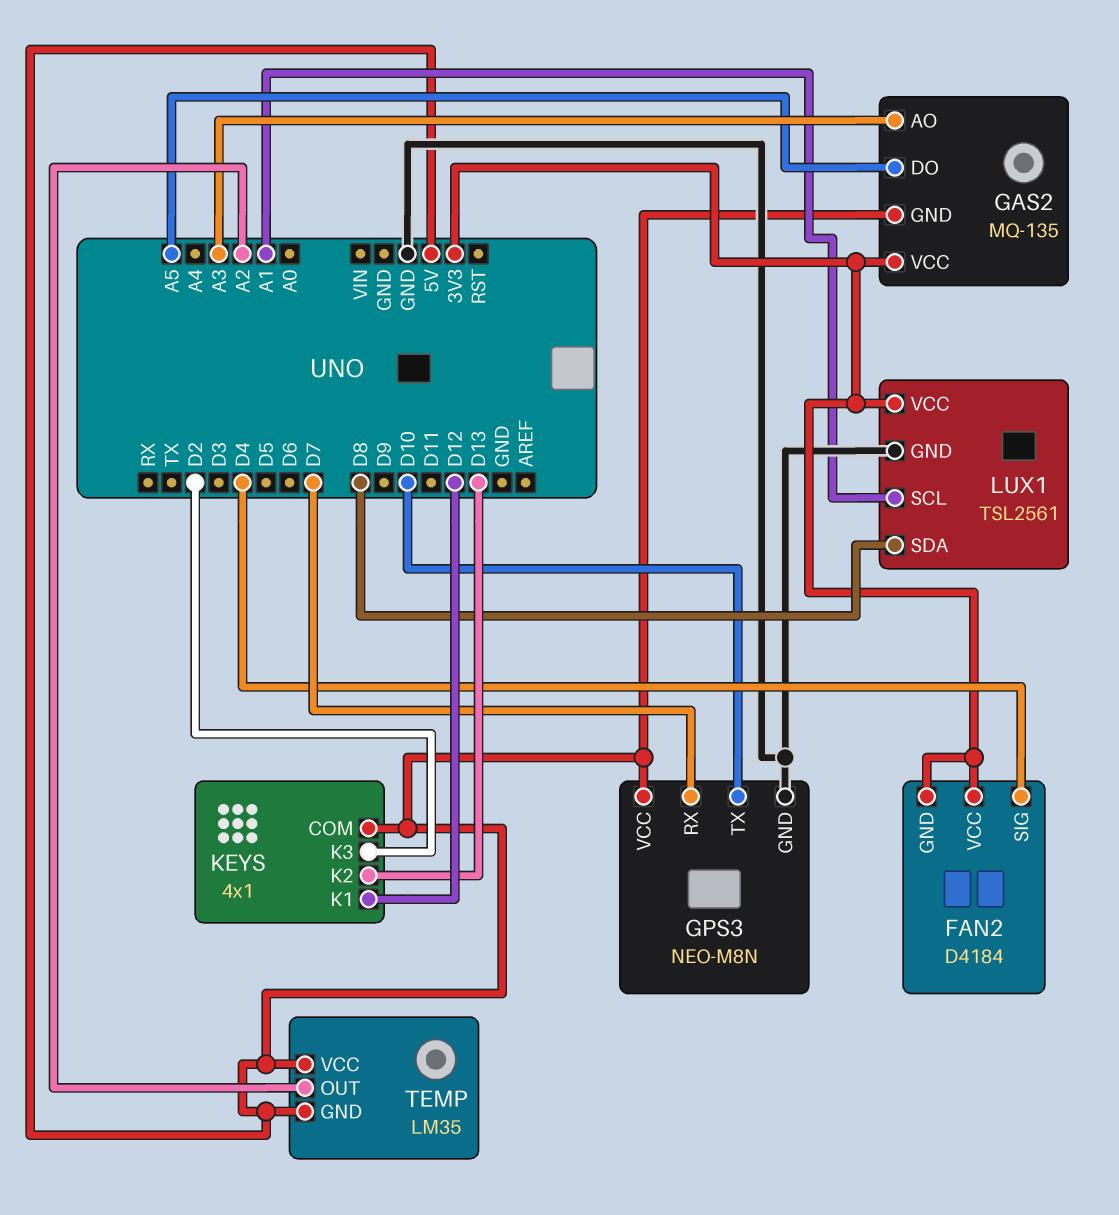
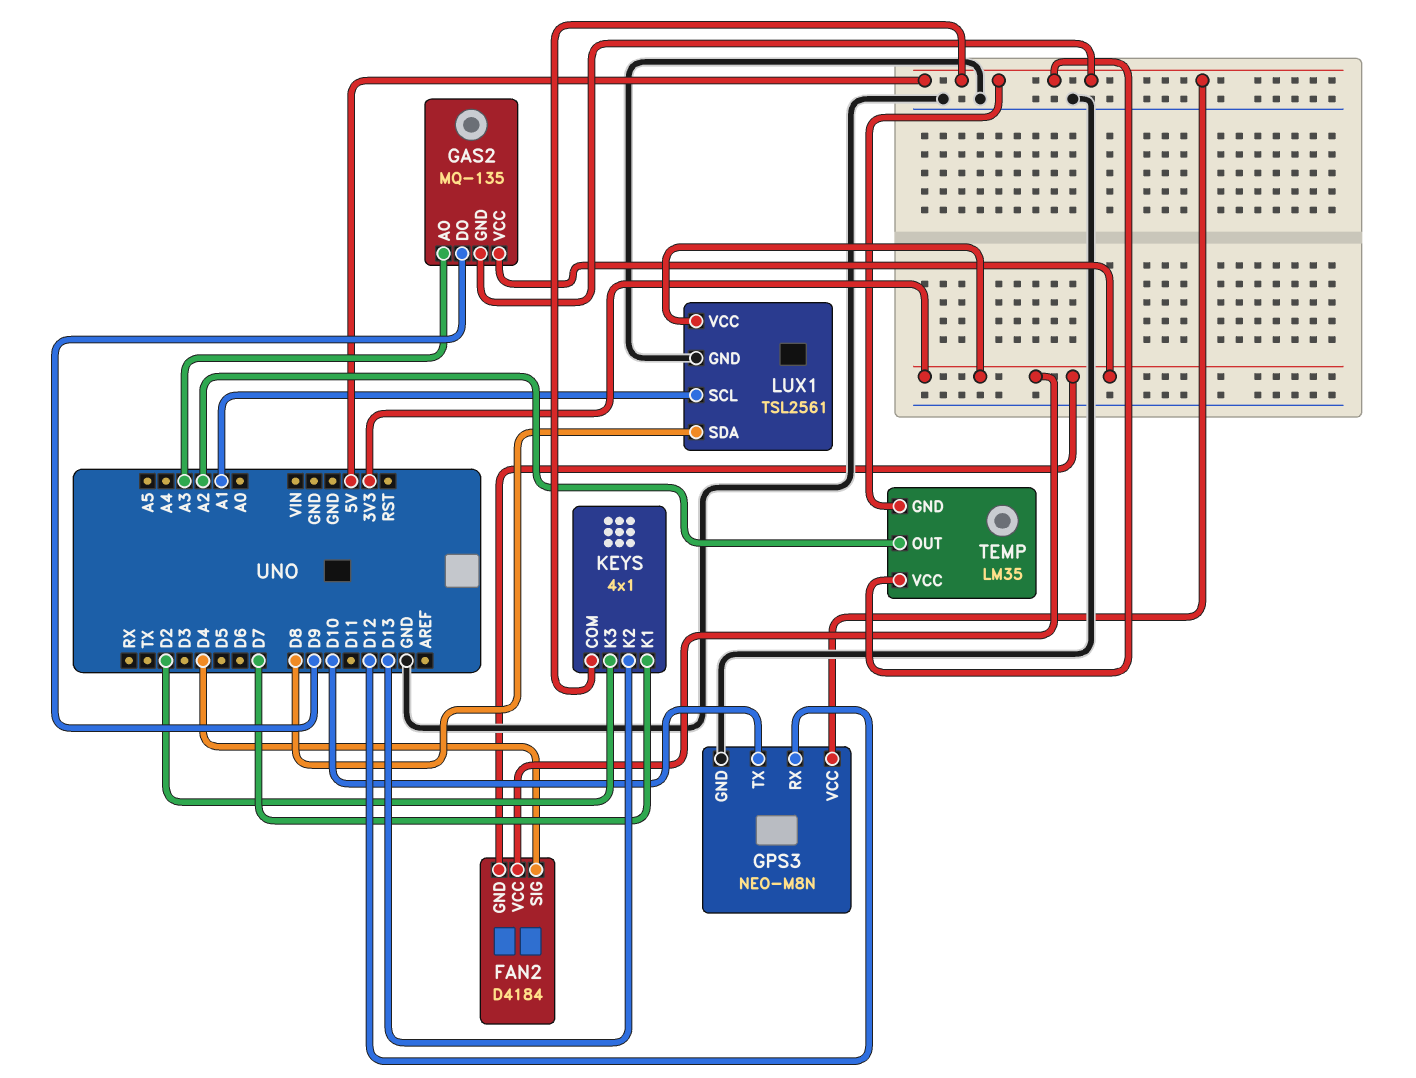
GAS2 pin DO: A5 -> D9
GPS3 pin RX: D7 -> D12
KEYS pin K1: D12 -> D7

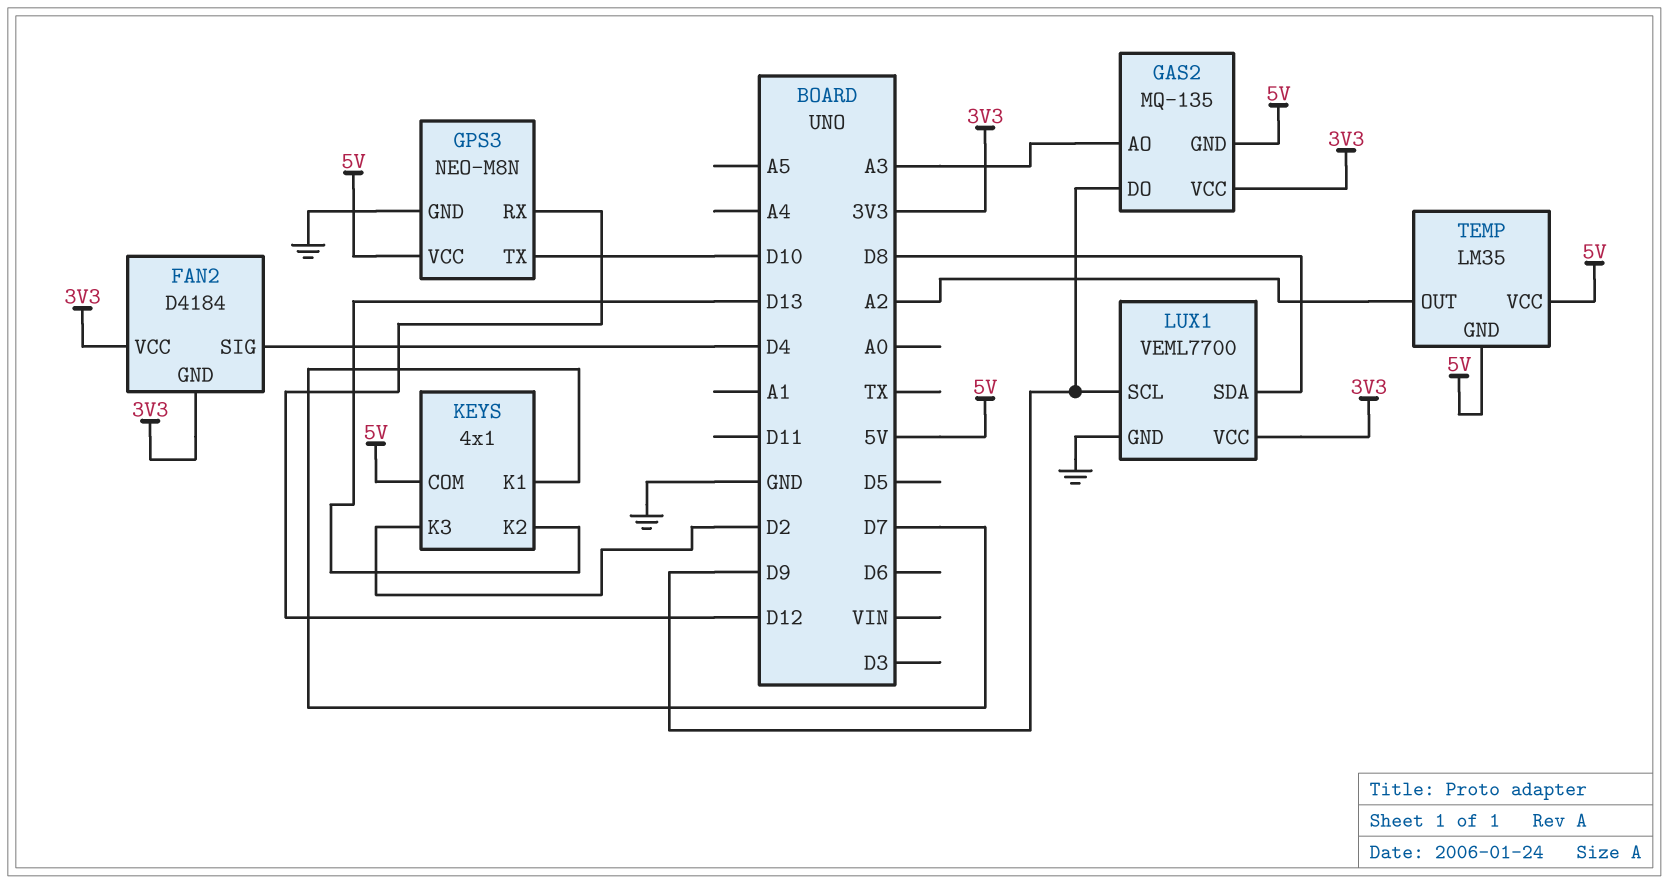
LUX1: TSL2561 -> VEML7700
LUX1 pin SCL: A1 -> D9

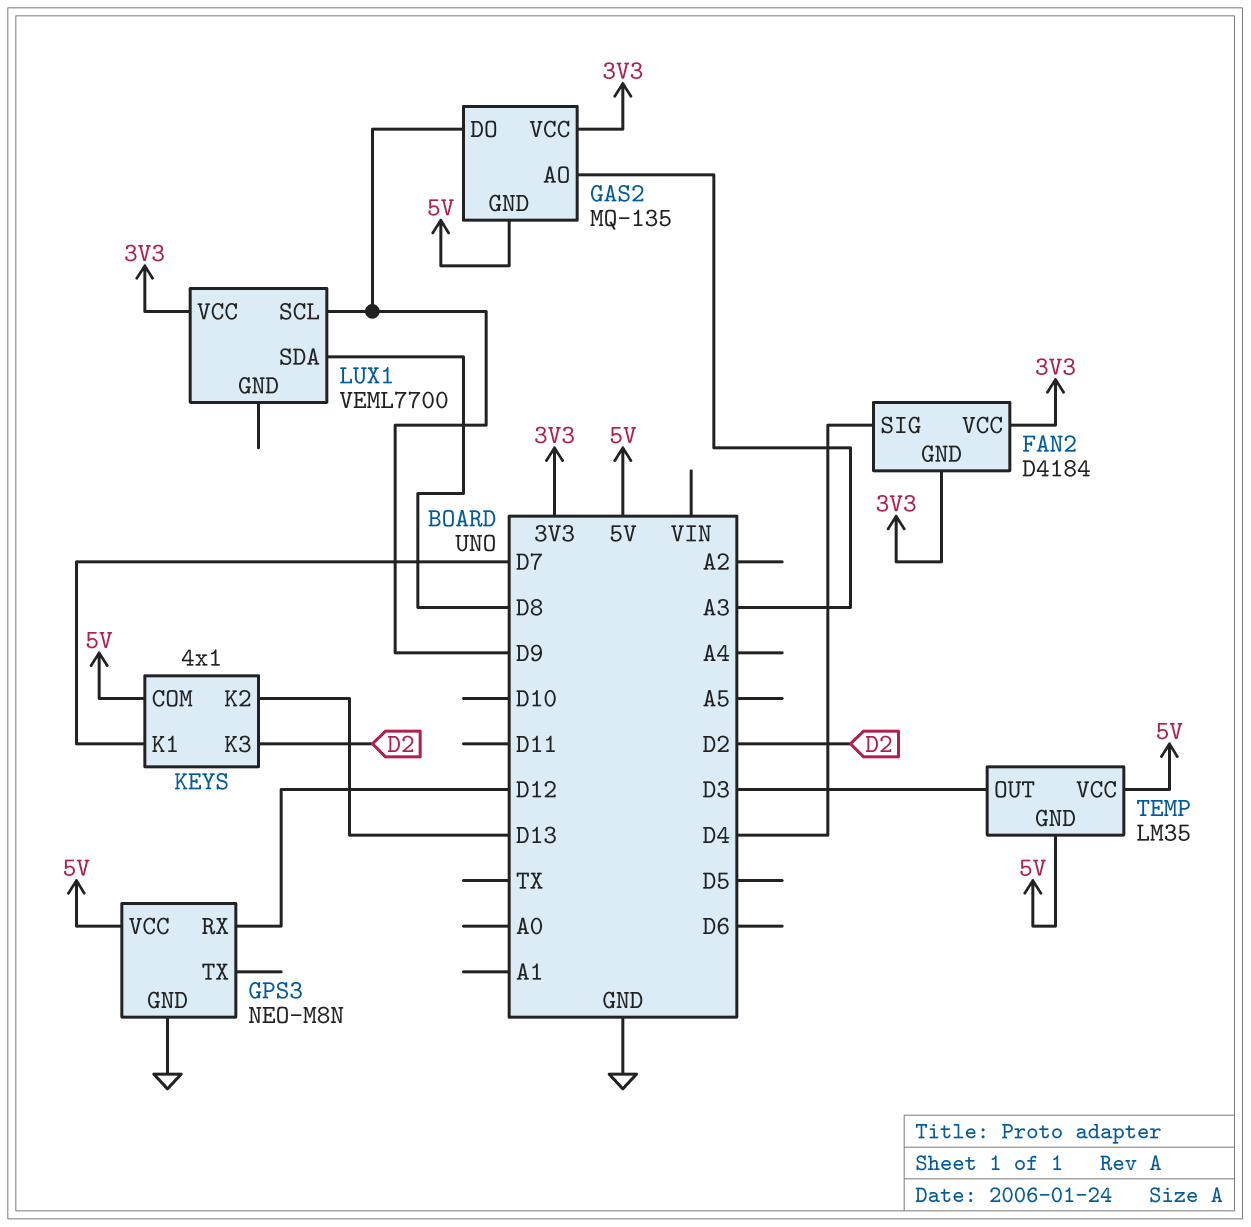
GPS3 pin TX: D10 -> none
LUX1 pin GND: GND -> none
TEMP pin OUT: A2 -> D3

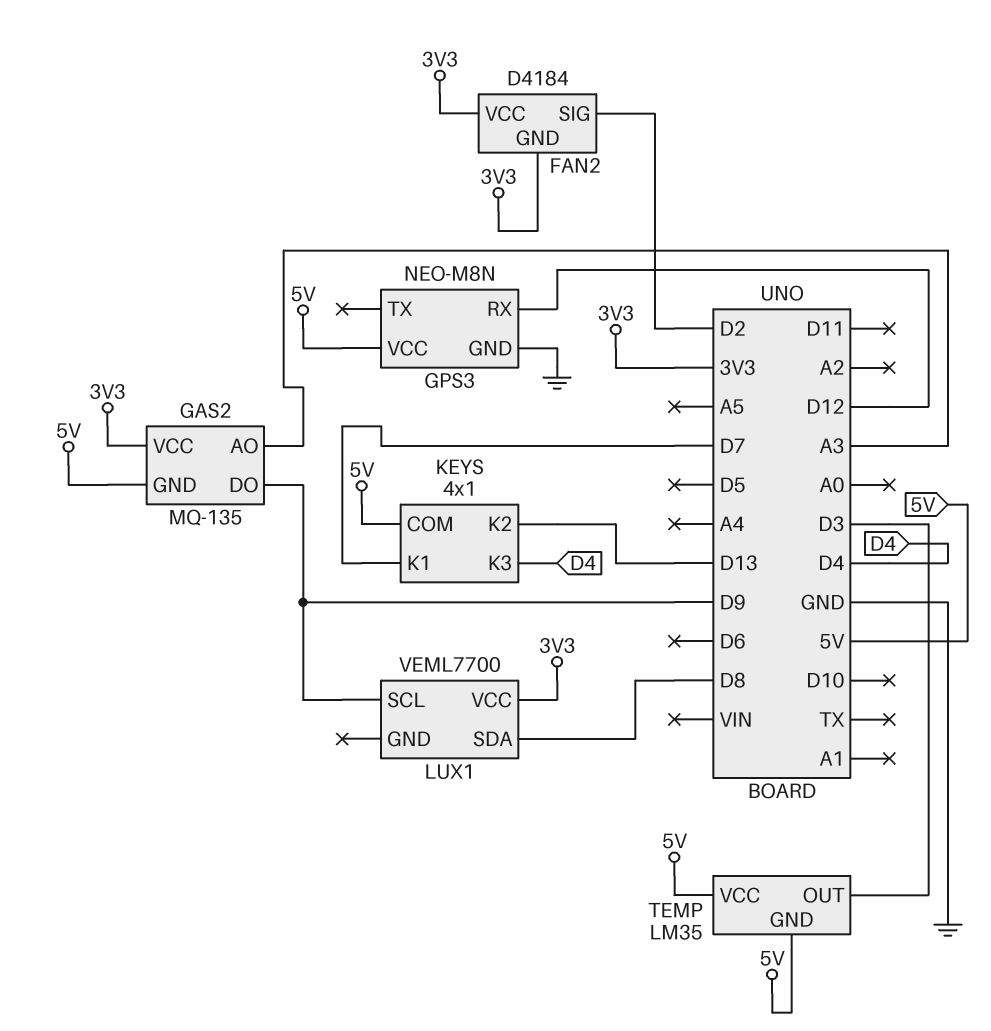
FAN2 pin SIG: D4 -> D2
KEYS pin K3: D2 -> D4

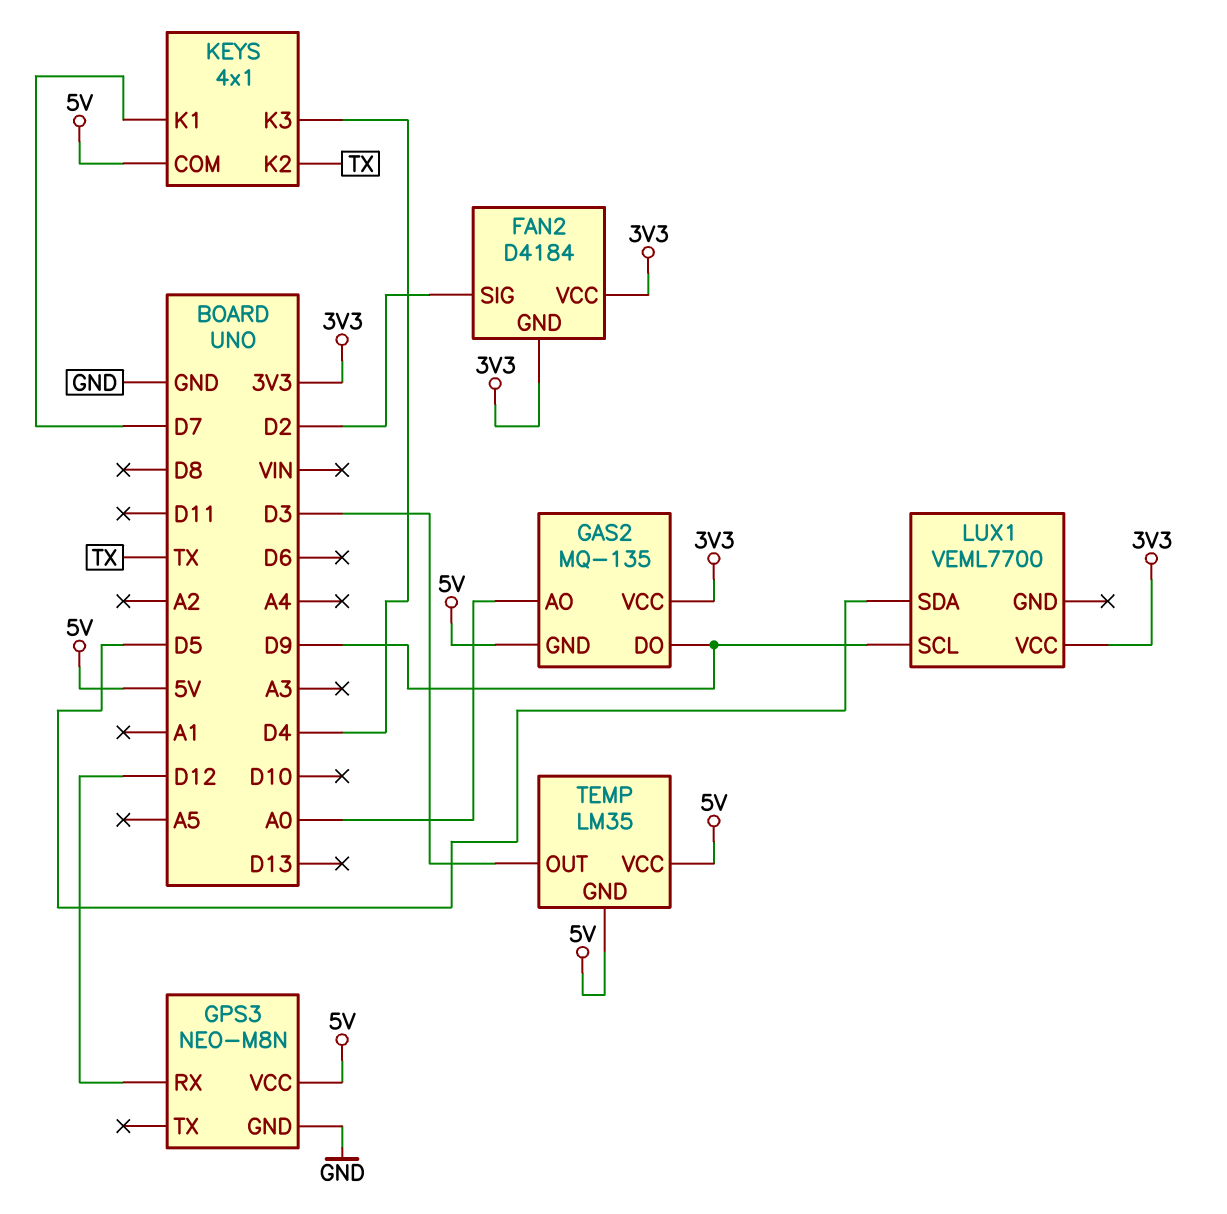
GAS2 pin AO: A3 -> A0
KEYS pin K2: D13 -> TX
LUX1 pin SDA: D8 -> D5

